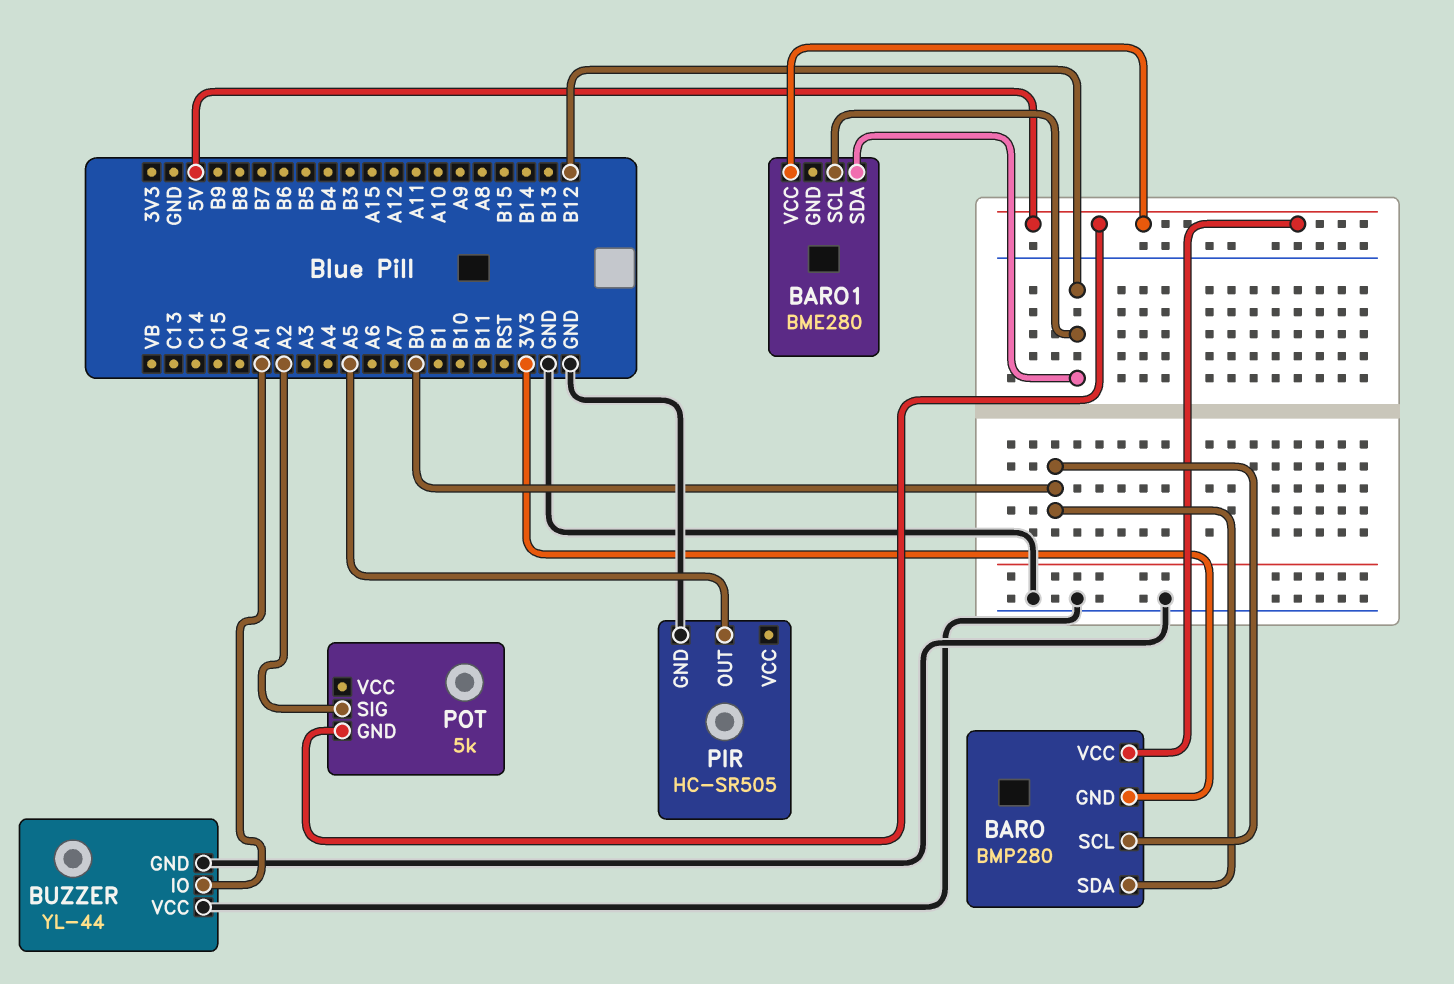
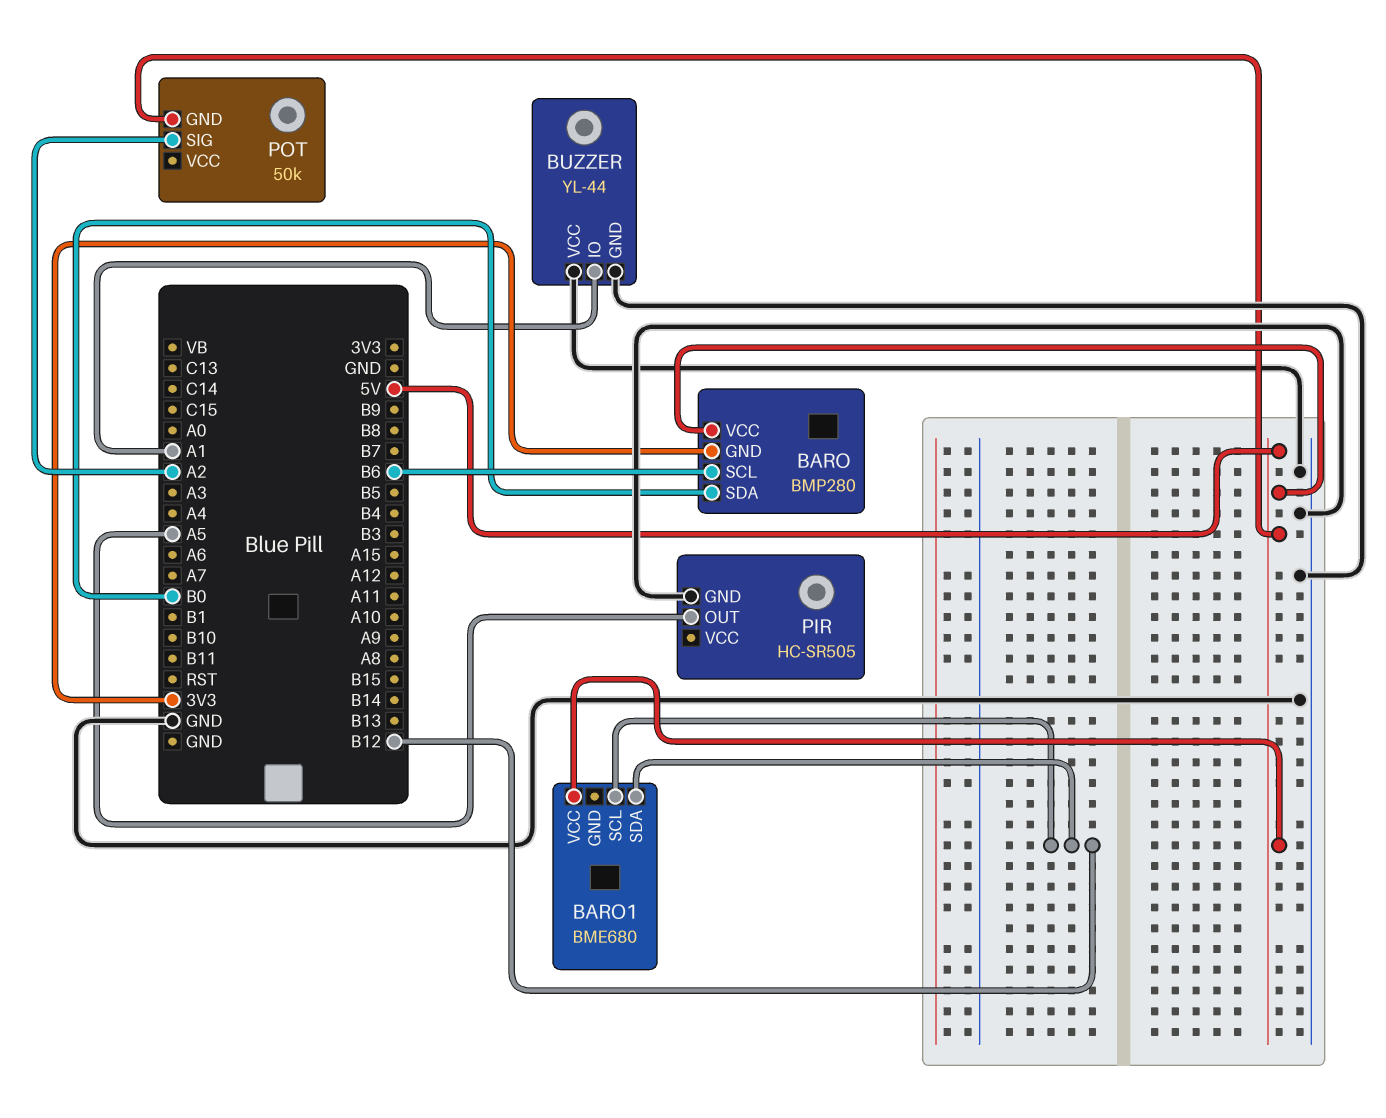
BARO pin SCL: B0 -> B6
BARO1: BME280 -> BME680
POT: 5k -> 50k

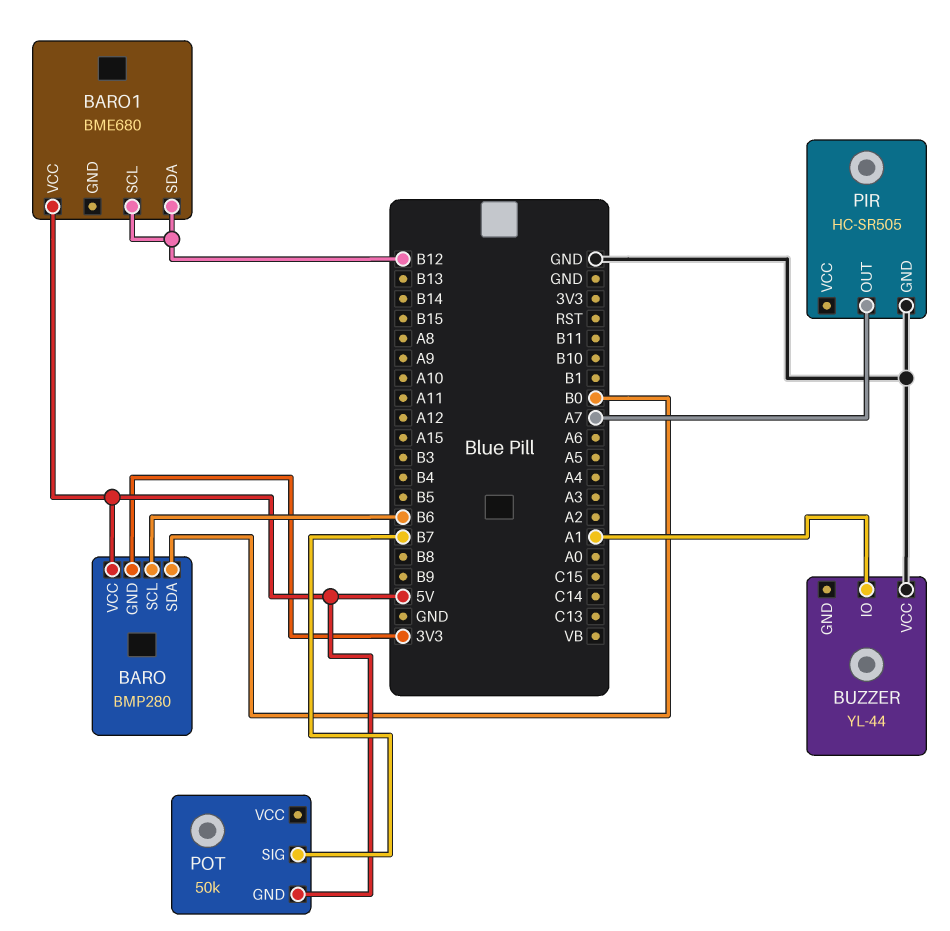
BUZZER pin GND: GND -> none
PIR pin OUT: A5 -> A7
POT pin SIG: A2 -> B7

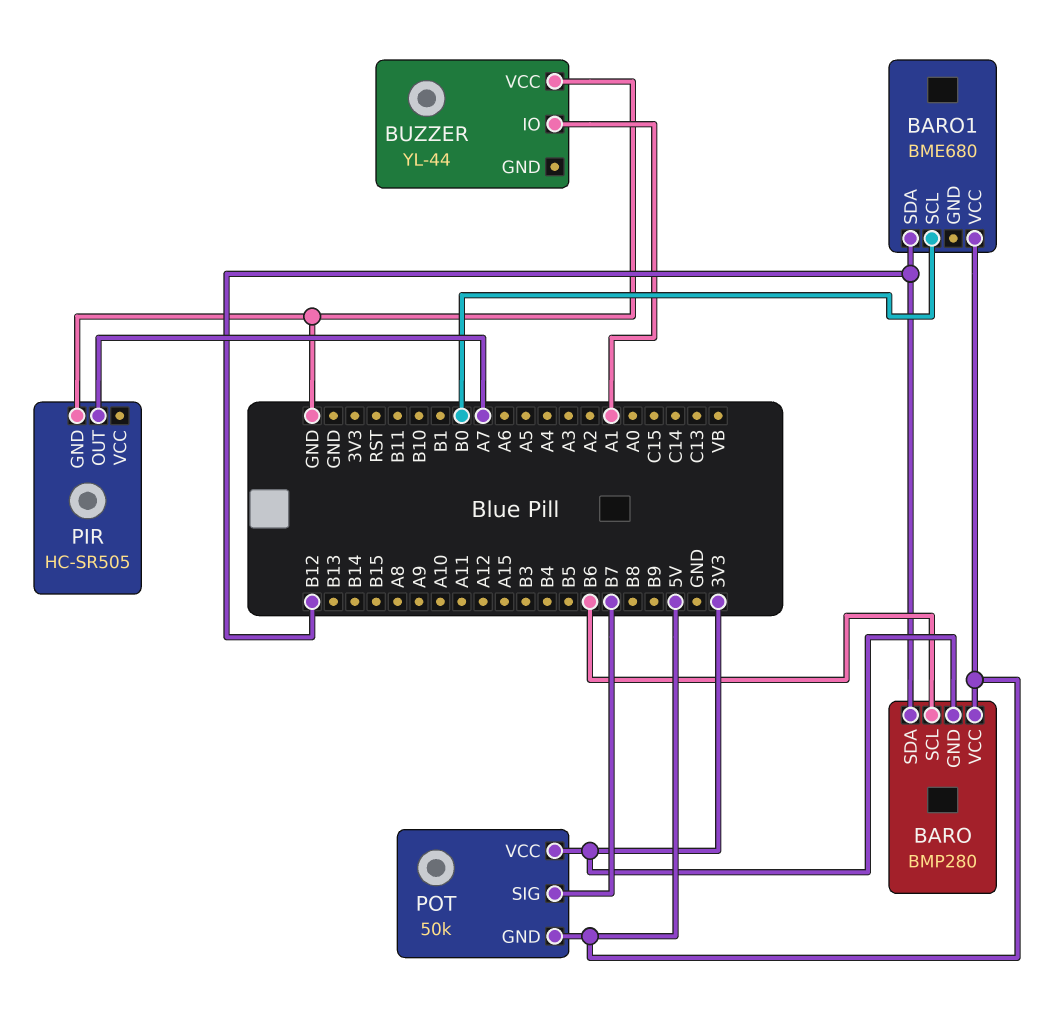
BARO pin SDA: B0 -> B12
BARO1 pin SCL: B12 -> B0
POT pin VCC: none -> 3V3

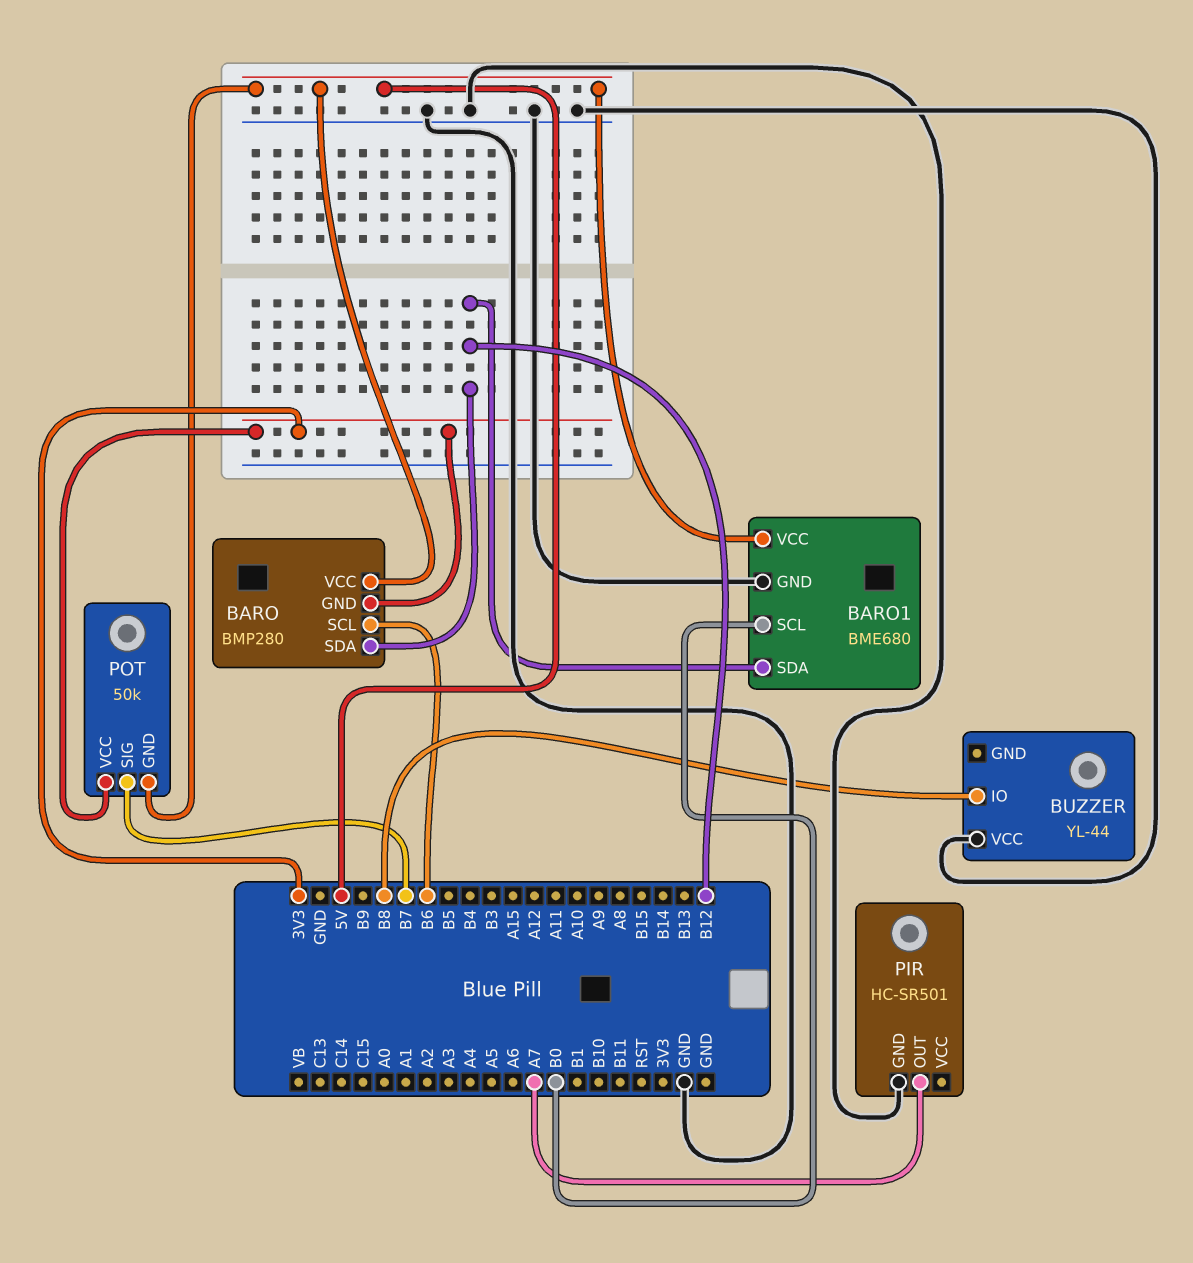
BARO1 pin GND: none -> GND
BUZZER pin IO: A1 -> B8
PIR: HC-SR505 -> HC-SR501

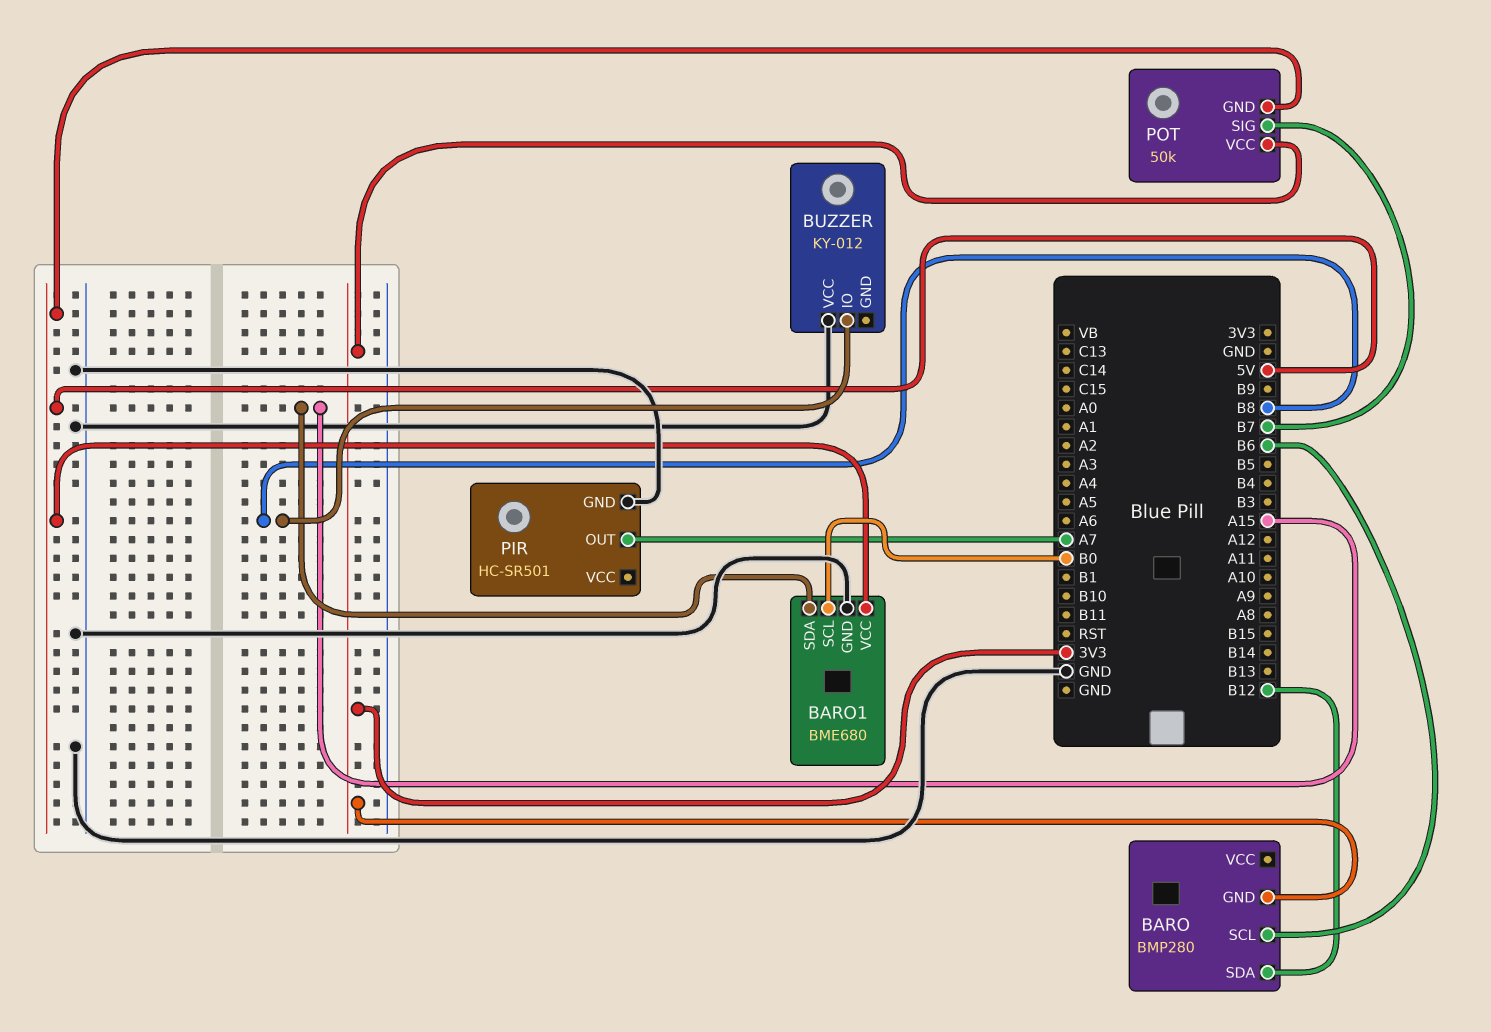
BARO pin VCC: 5V -> none
BARO1 pin SDA: B12 -> A15
BUZZER: YL-44 -> KY-012

